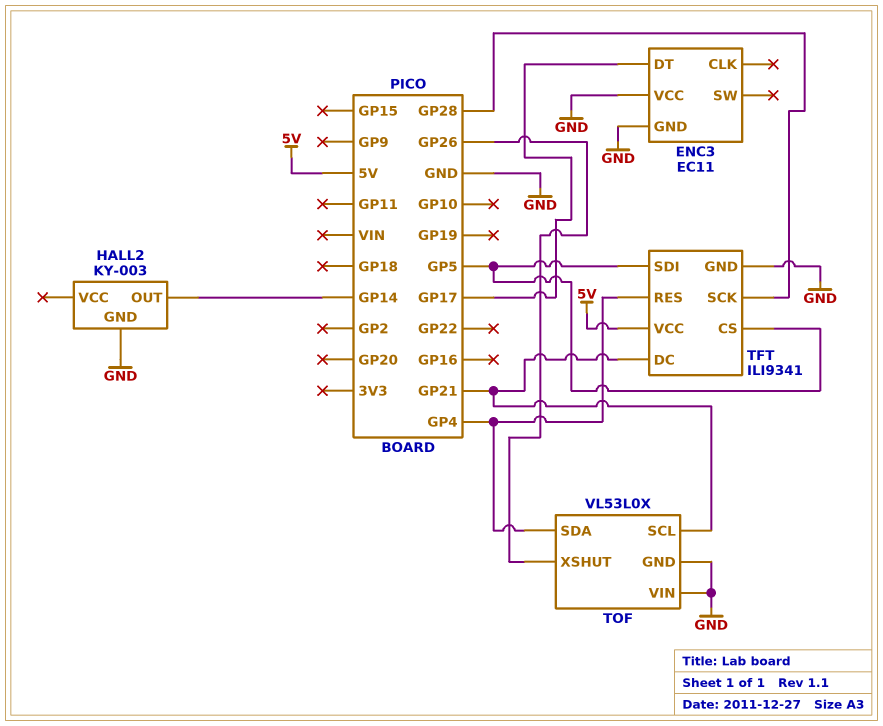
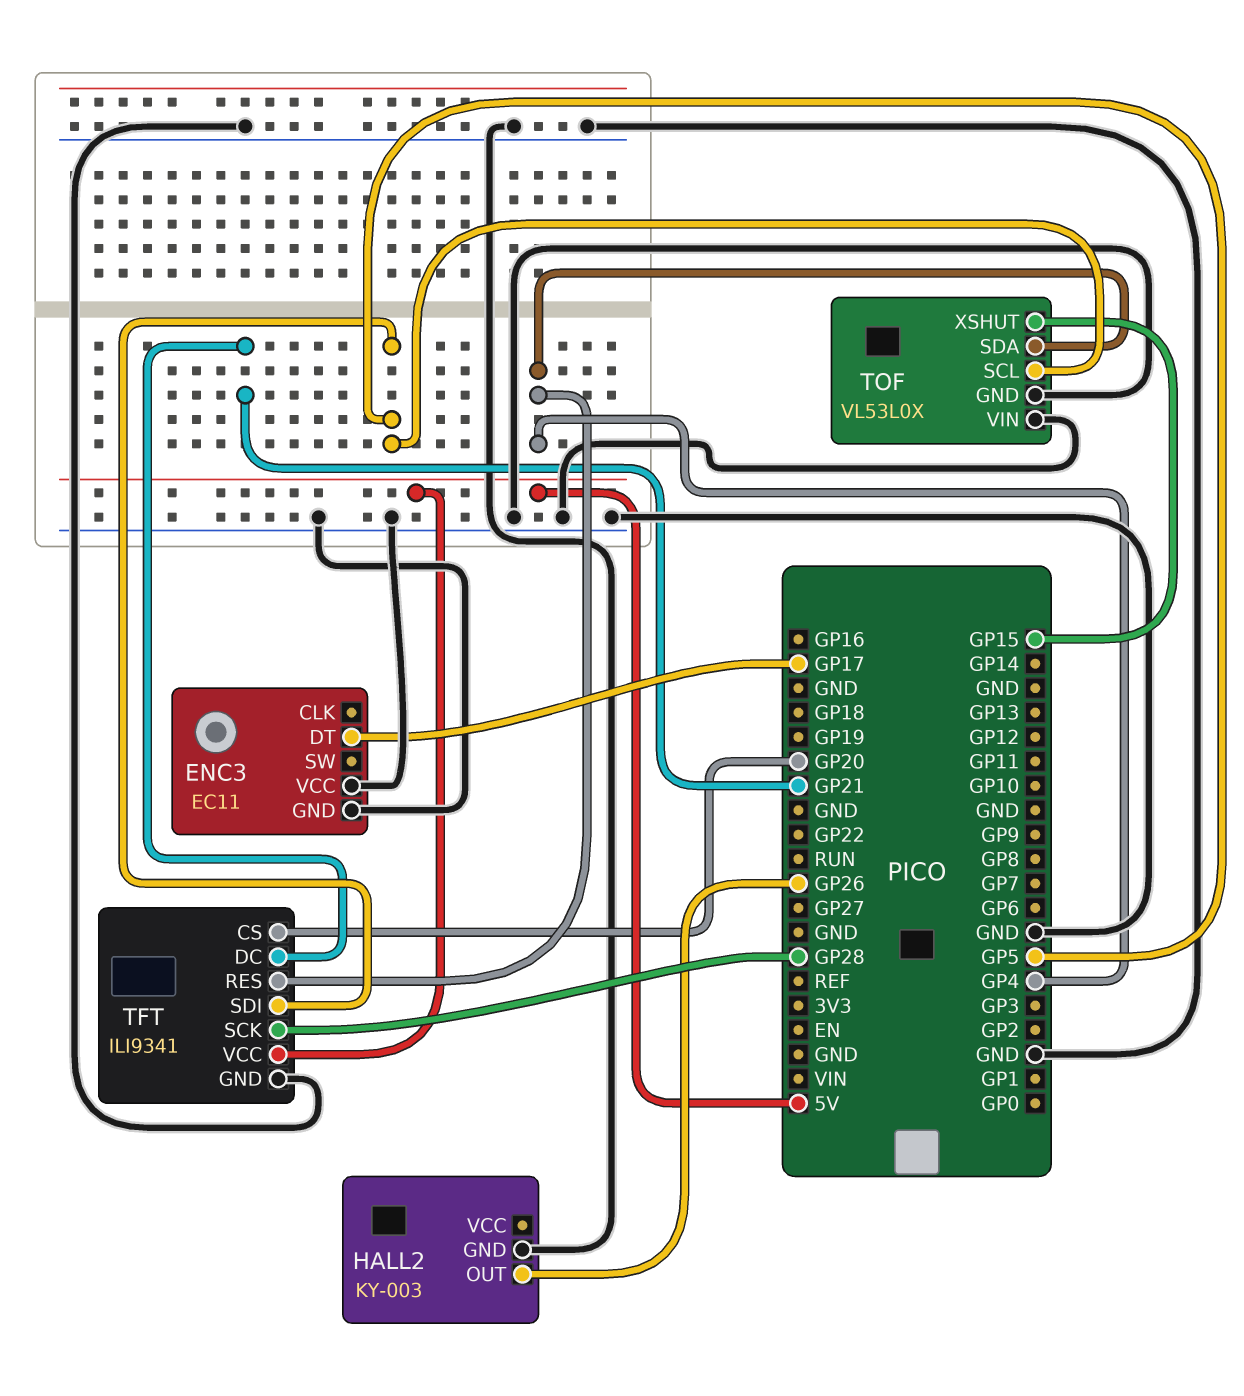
HALL2 pin OUT: GP14 -> GP26
TFT pin CS: GP5 -> GP20
TOF pin SCL: GP21 -> GP5
TOF pin XSHUT: GP26 -> GP15

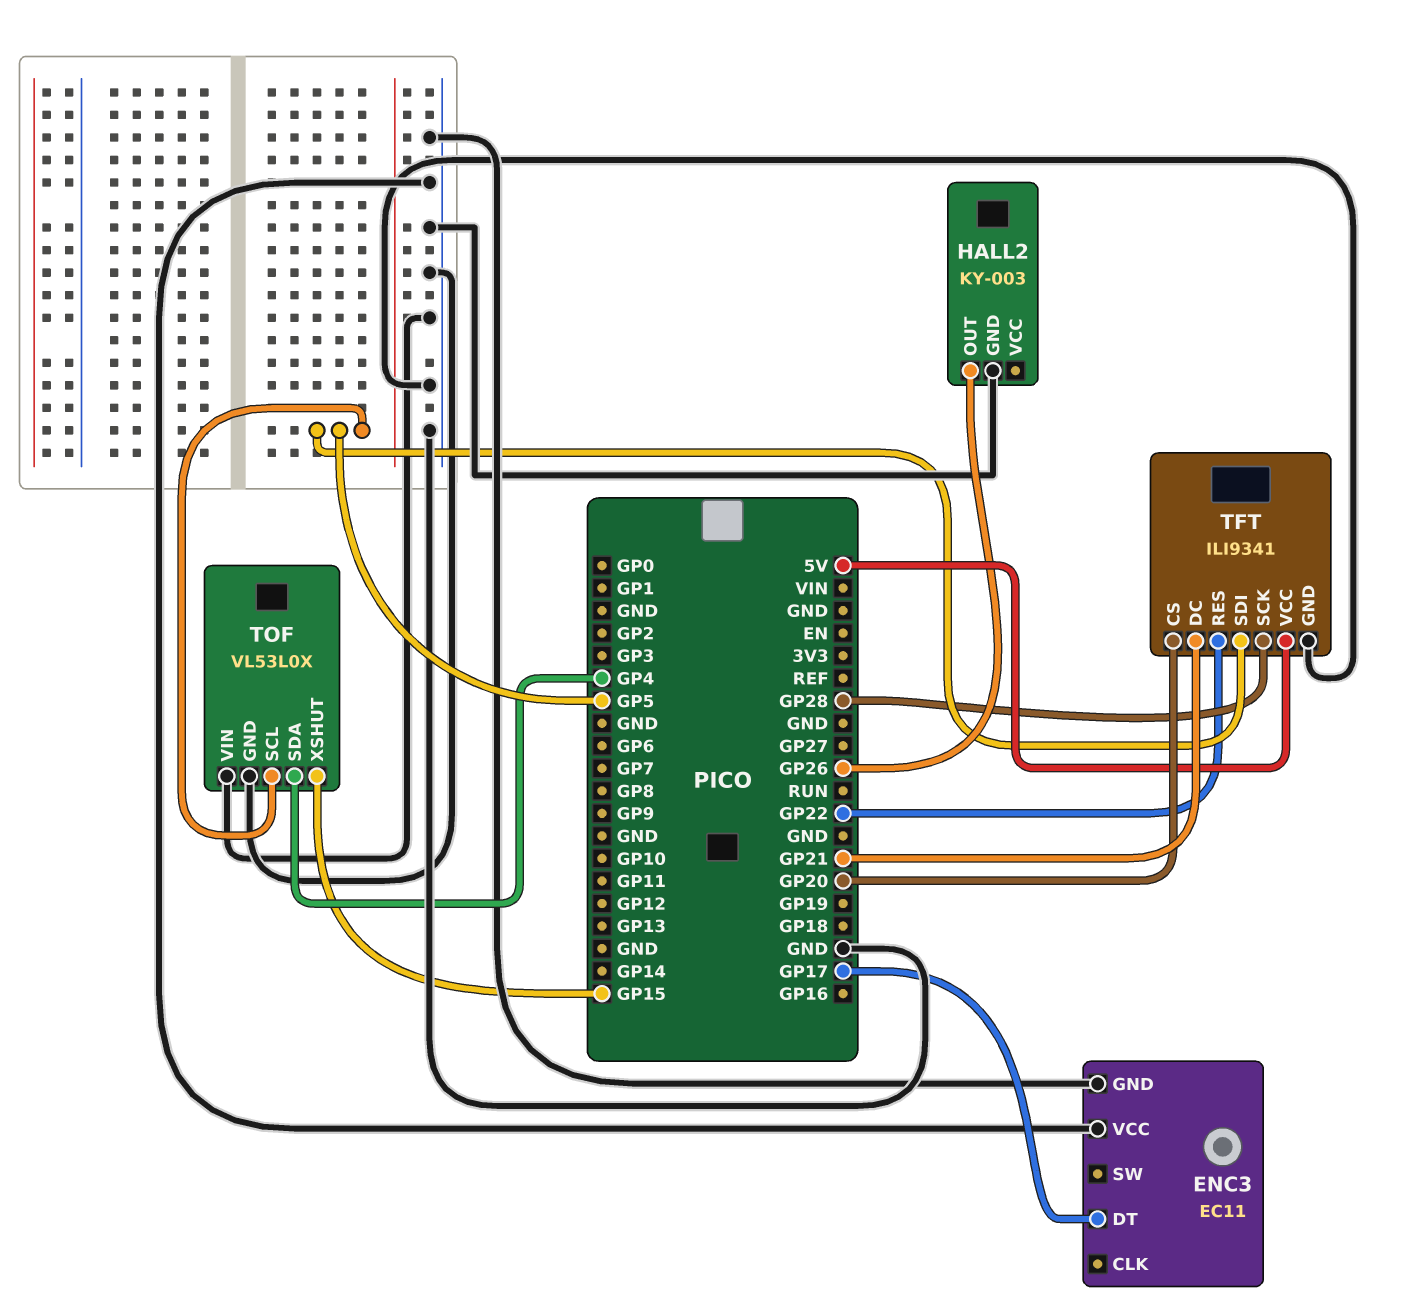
TFT pin RES: GP4 -> GP22

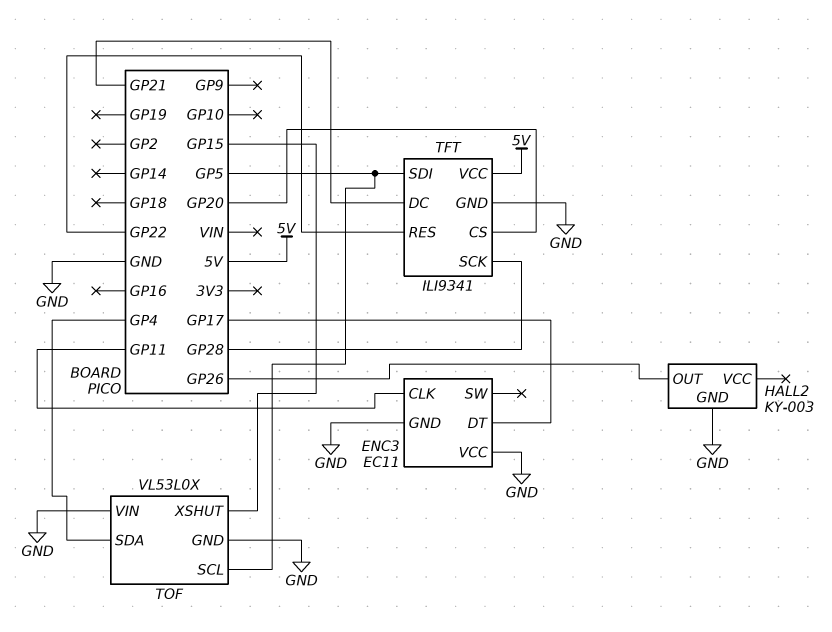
ENC3 pin CLK: none -> GP11

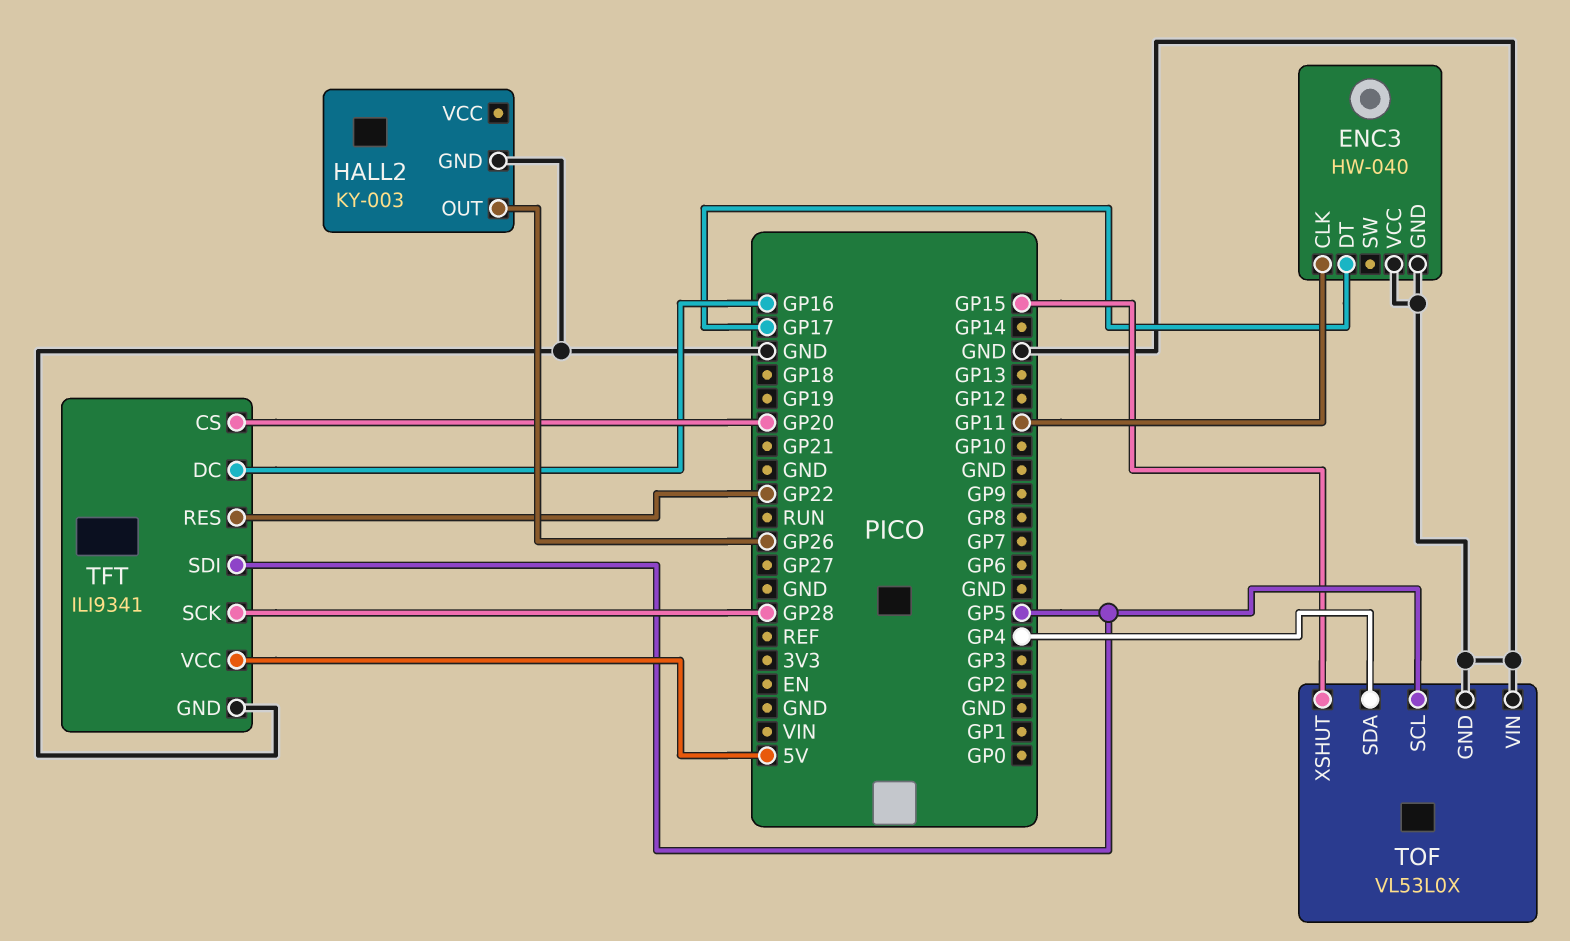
ENC3: EC11 -> HW-040
TFT pin DC: GP21 -> GP16

